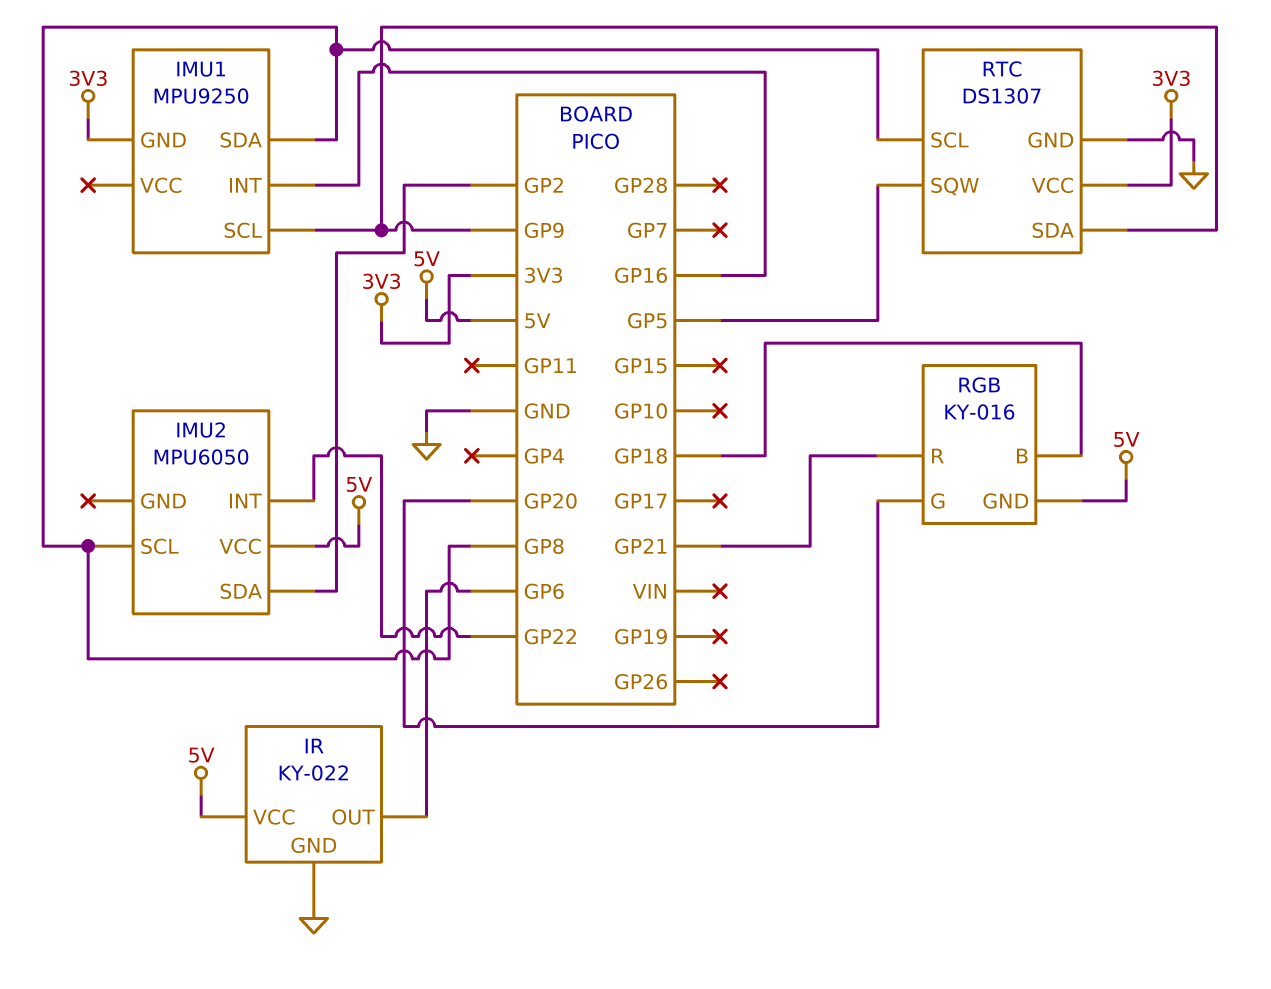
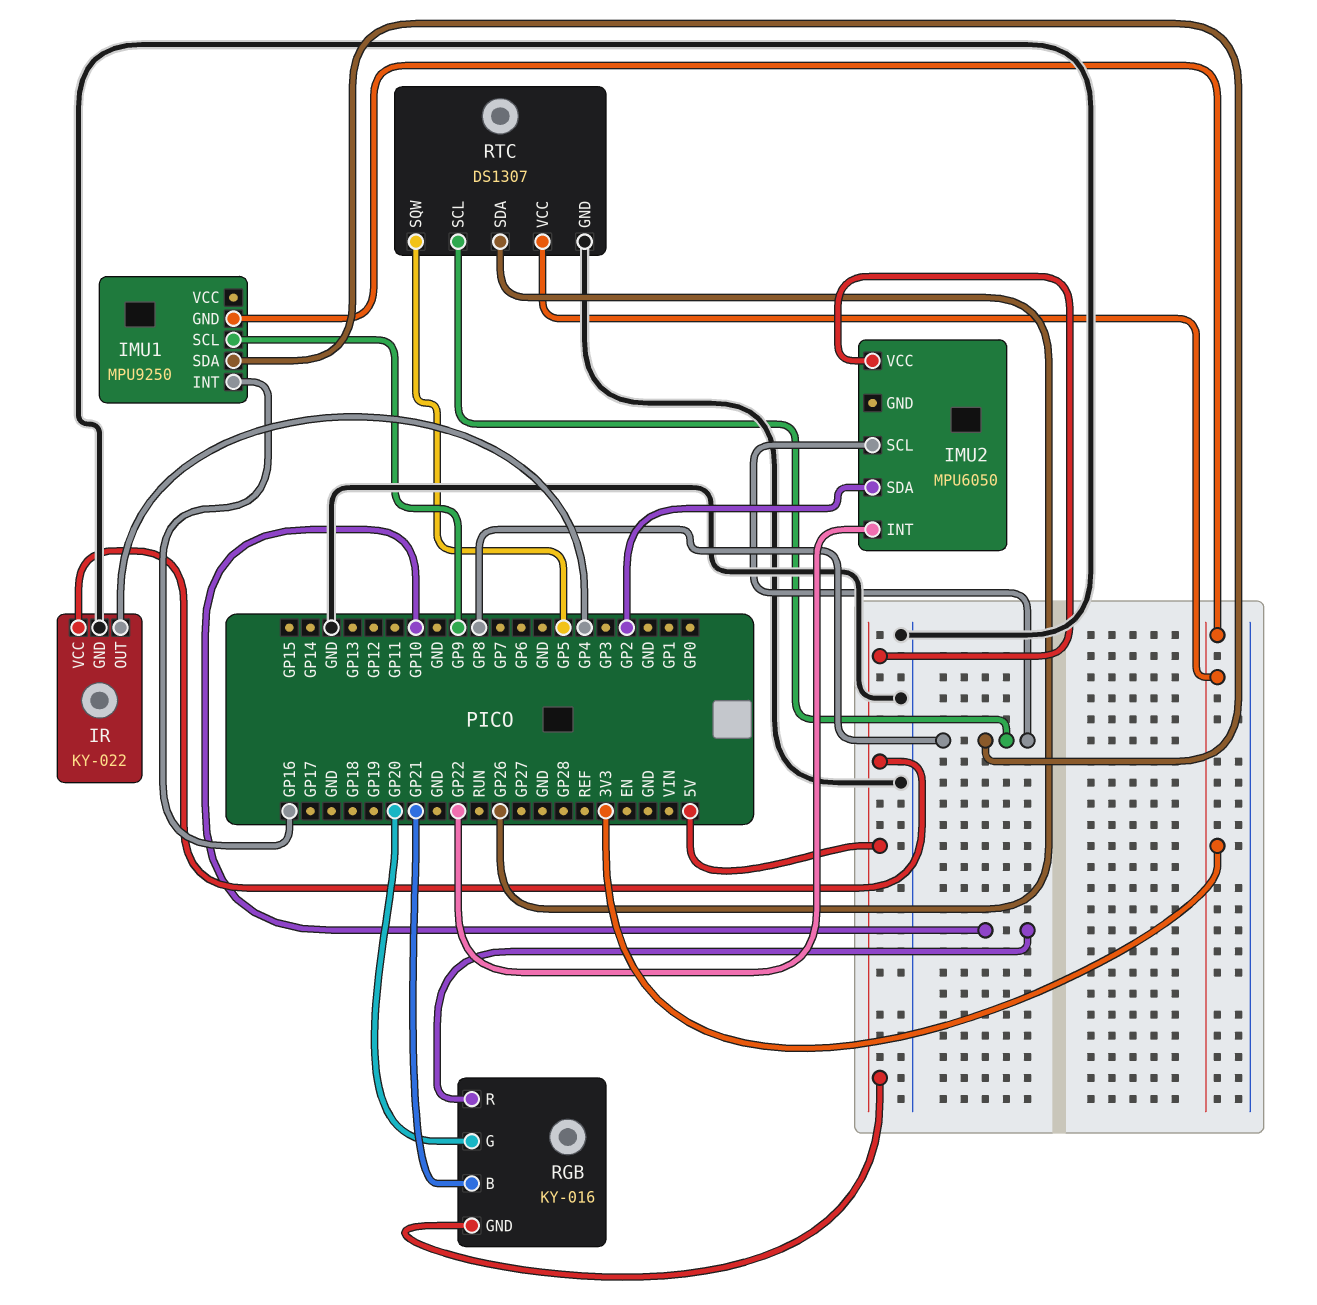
IR pin OUT: GP6 -> GP4
RGB pin B: GP18 -> GP21
RGB pin R: GP21 -> GP10
RTC pin SDA: GP9 -> GP26

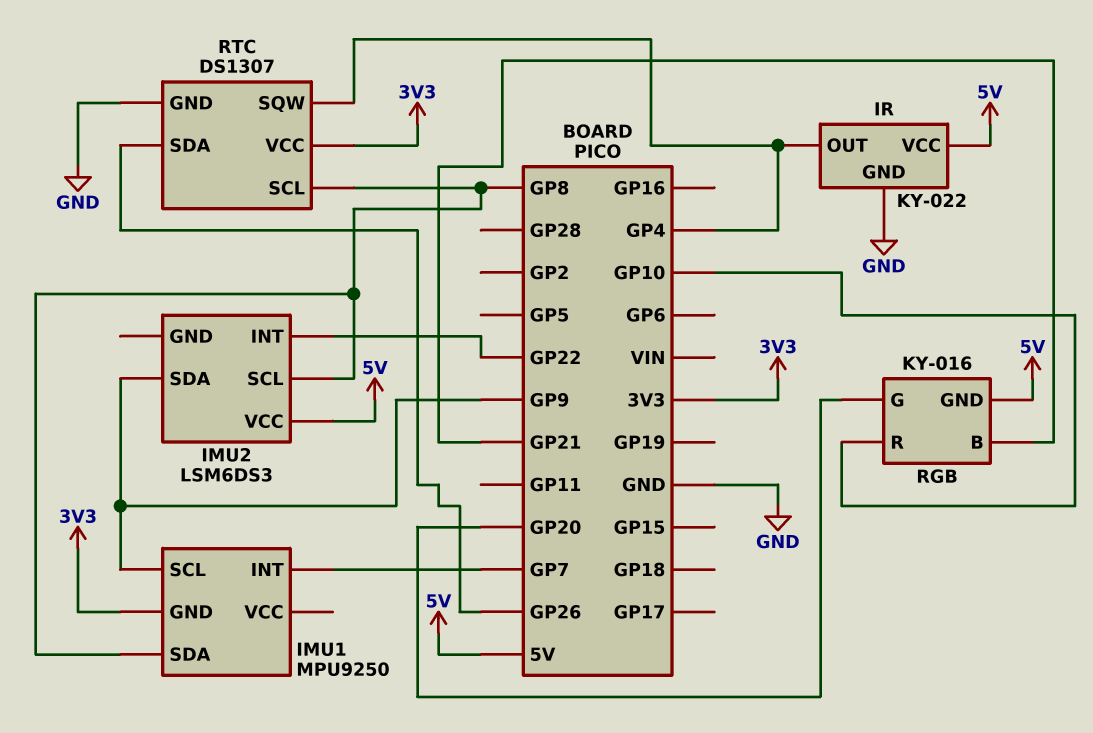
IMU1 pin INT: GP16 -> GP7
IMU2: MPU6050 -> LSM6DS3
IMU2 pin SDA: GP2 -> GP9
RTC pin SQW: GP5 -> GP4

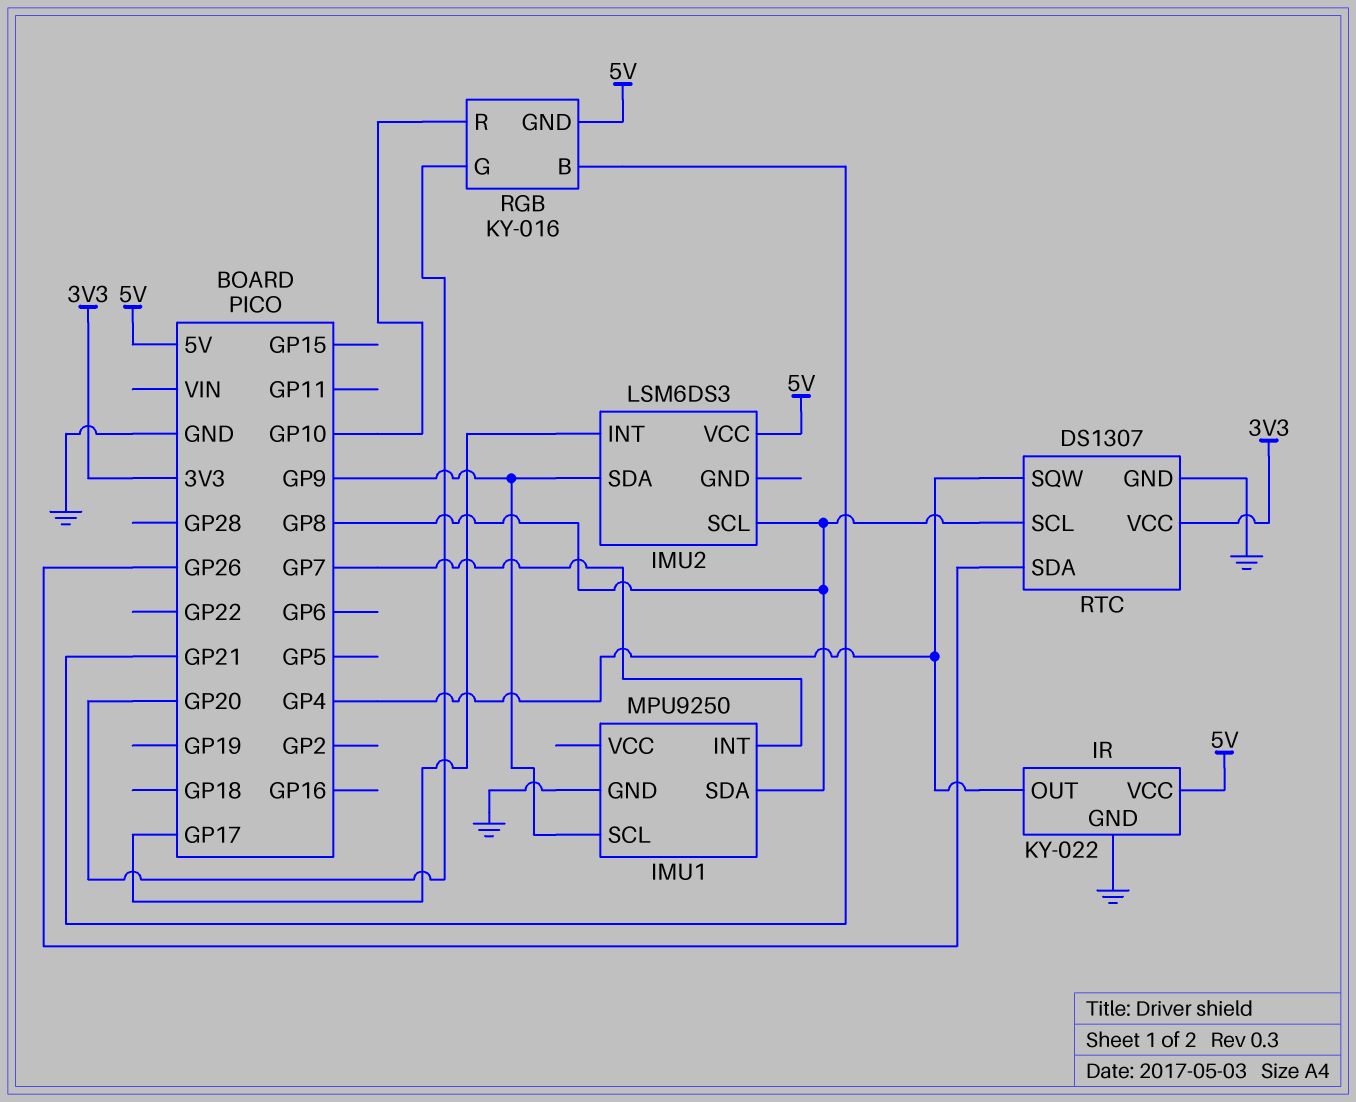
IMU1 pin GND: 3V3 -> GND
IMU2 pin INT: GP22 -> GP17

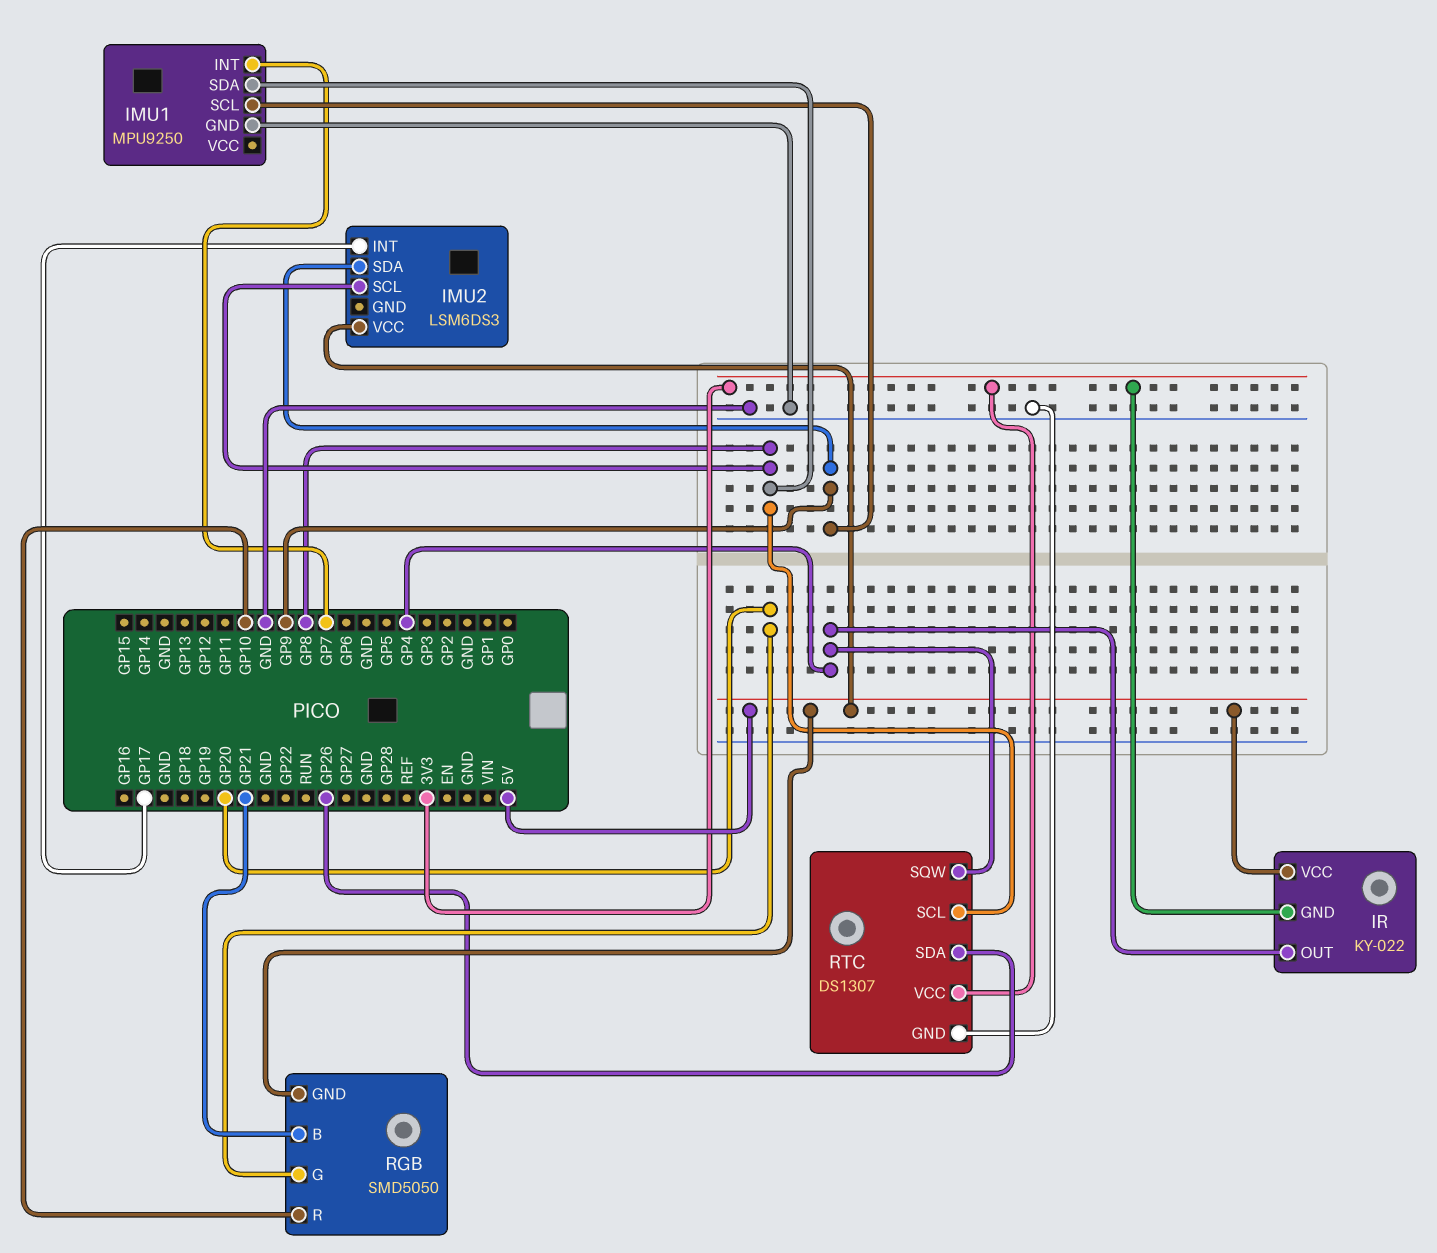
IR pin GND: GND -> 3V3
RGB: KY-016 -> SMD5050

